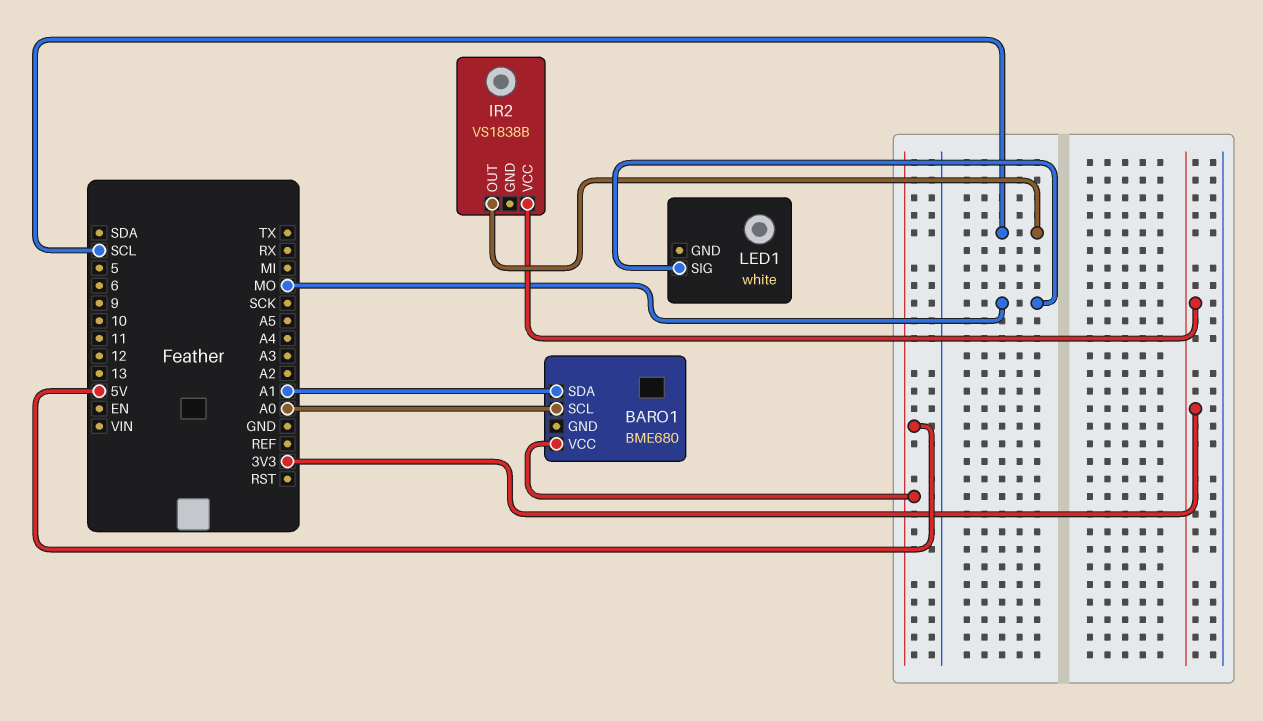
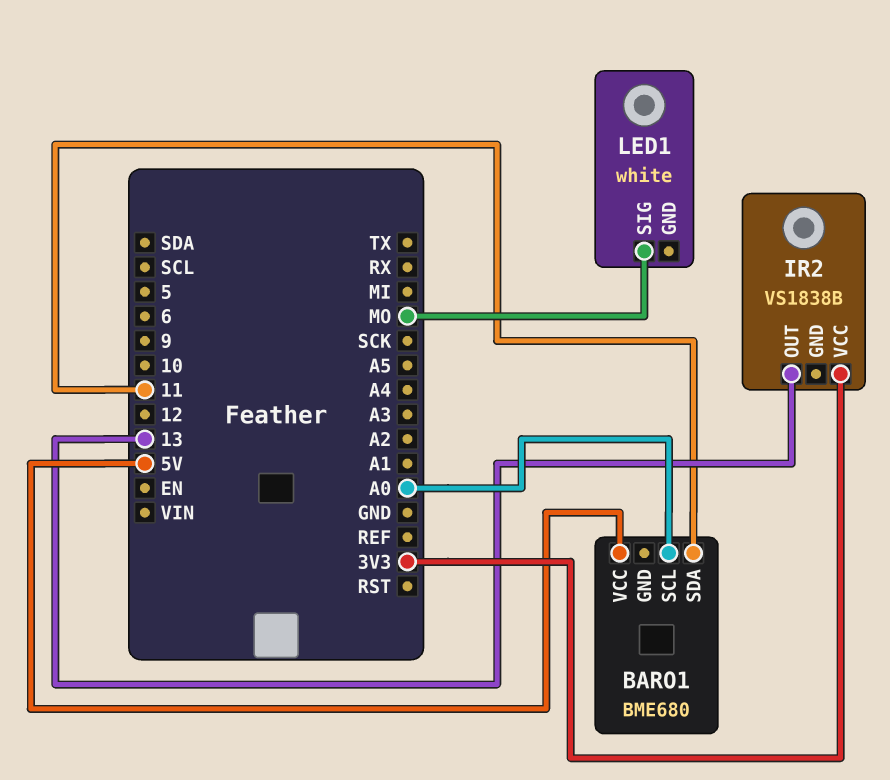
BARO1 pin SDA: A1 -> 11
IR2 pin OUT: SCL -> 13

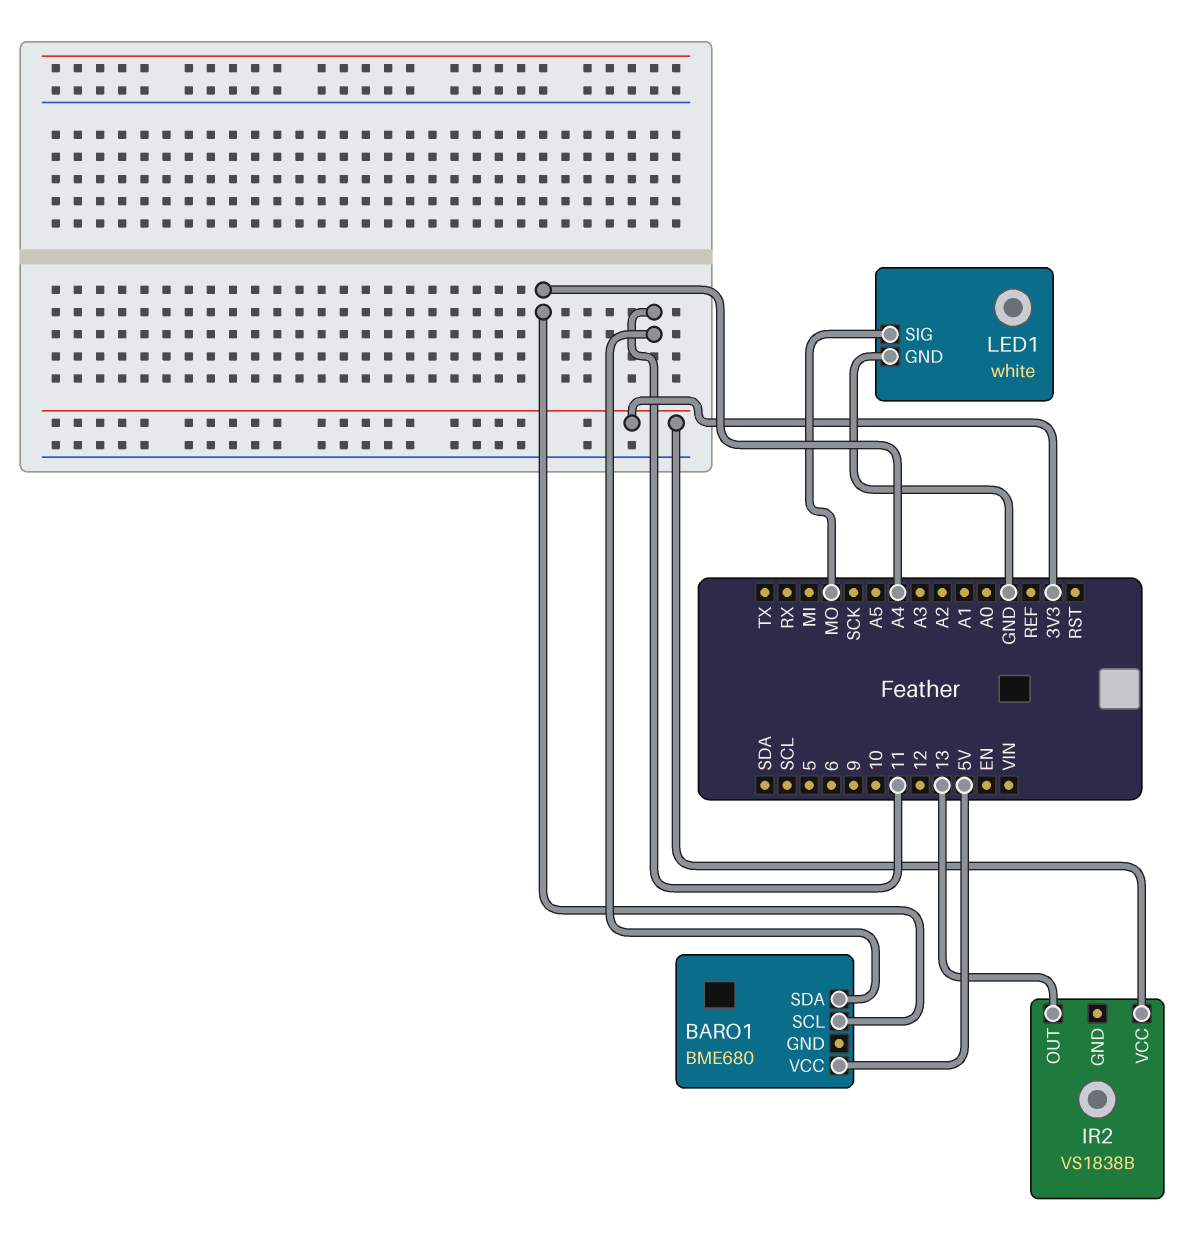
BARO1 pin SCL: A0 -> A4
LED1 pin GND: none -> GND

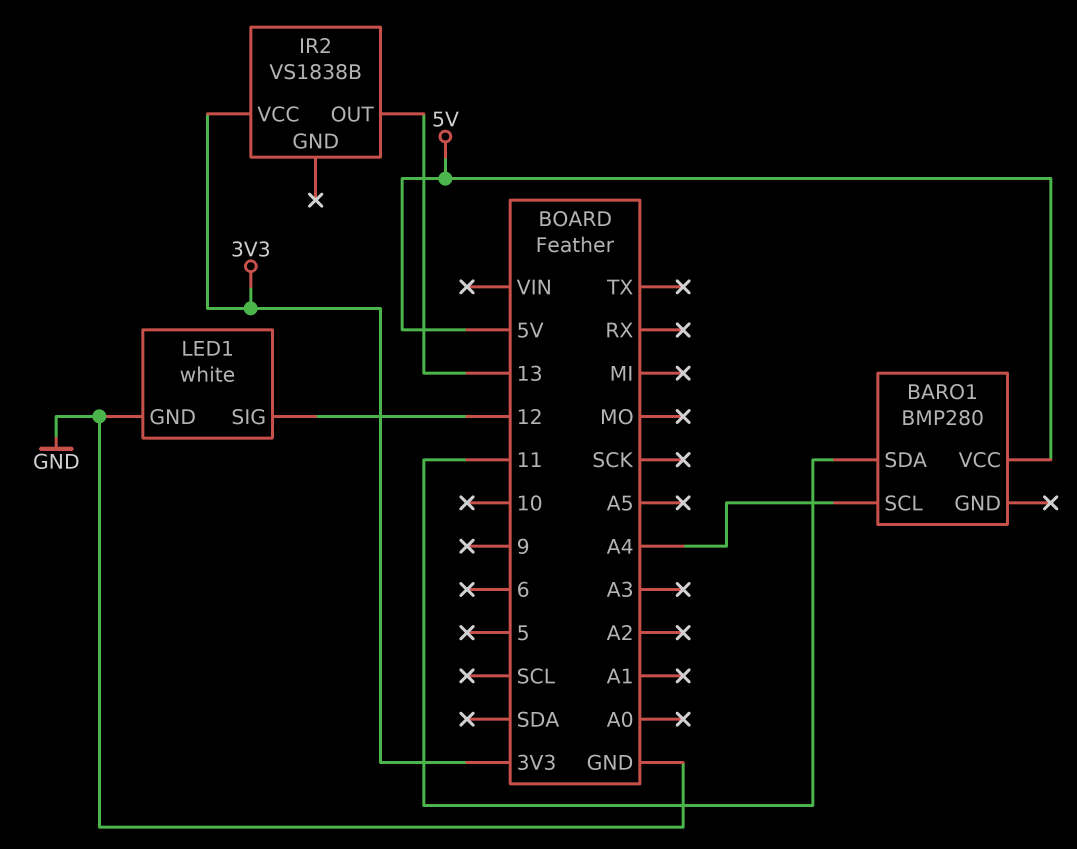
BARO1: BME680 -> BMP280
LED1 pin SIG: MO -> 12

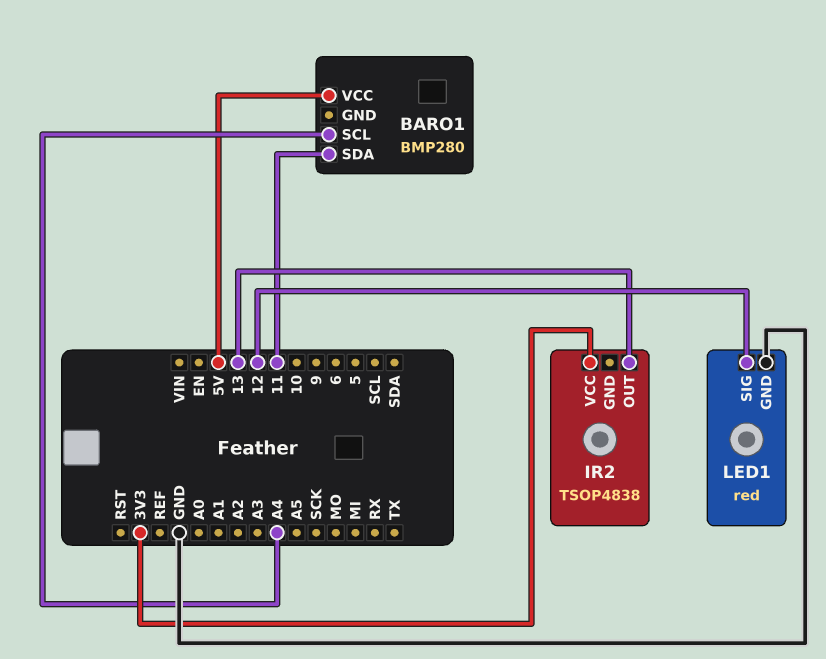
IR2: VS1838B -> TSOP4838
LED1: white -> red

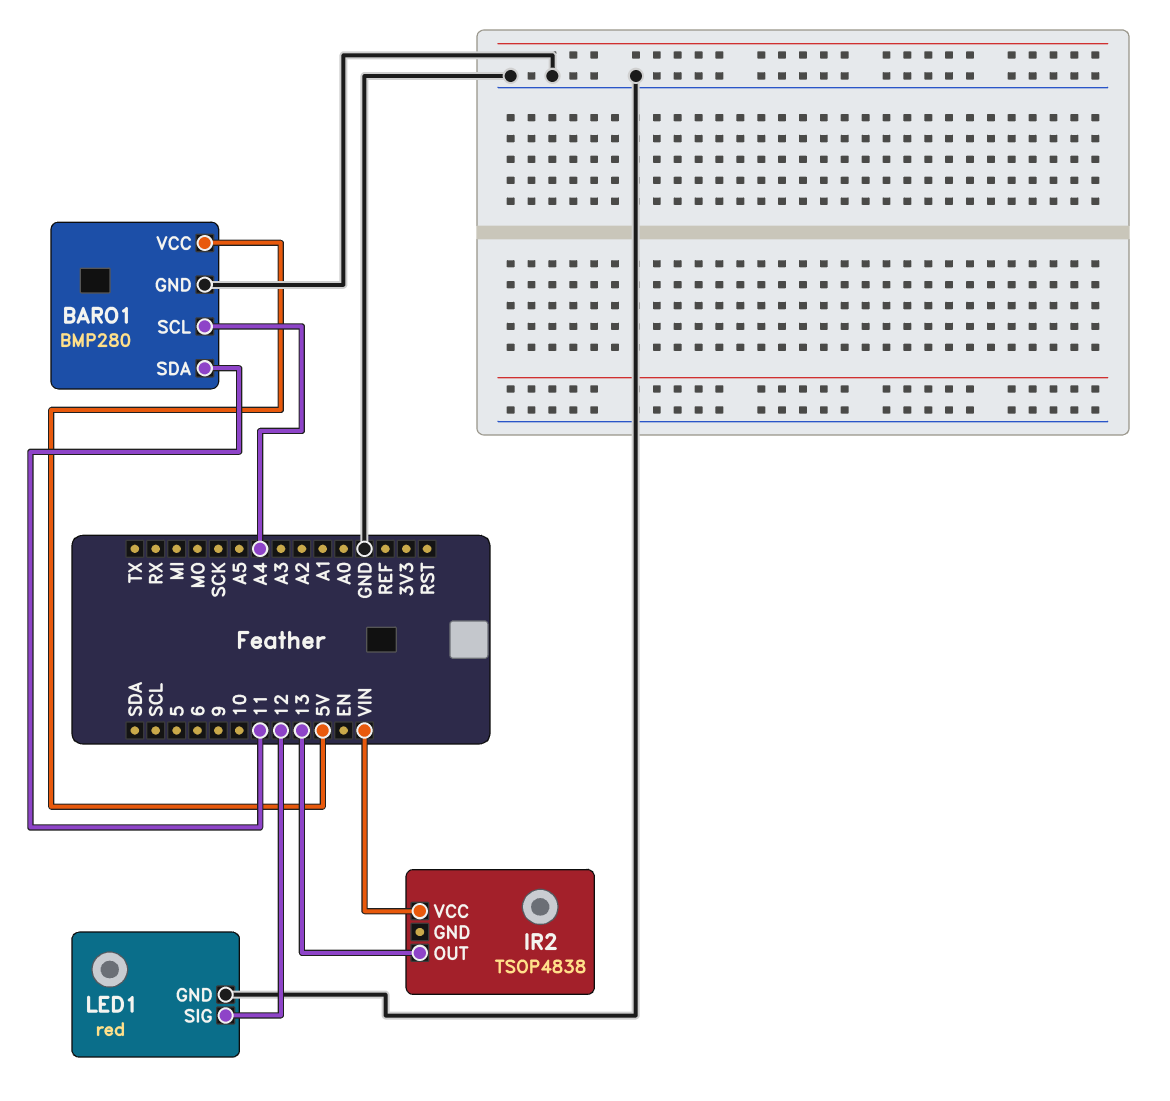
BARO1 pin GND: none -> GND
IR2 pin VCC: 3V3 -> VIN

